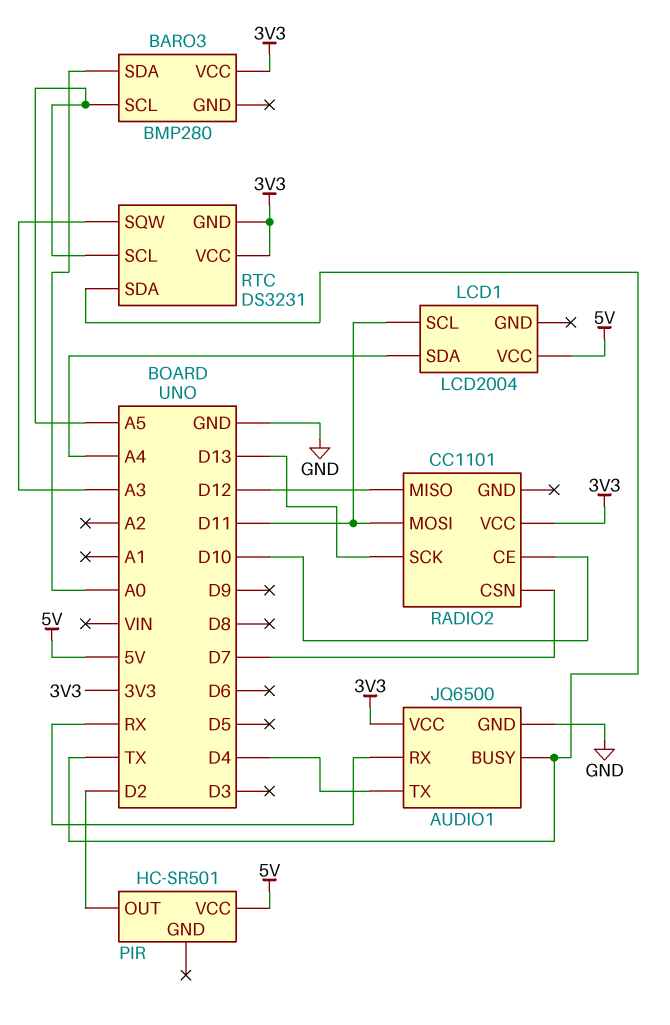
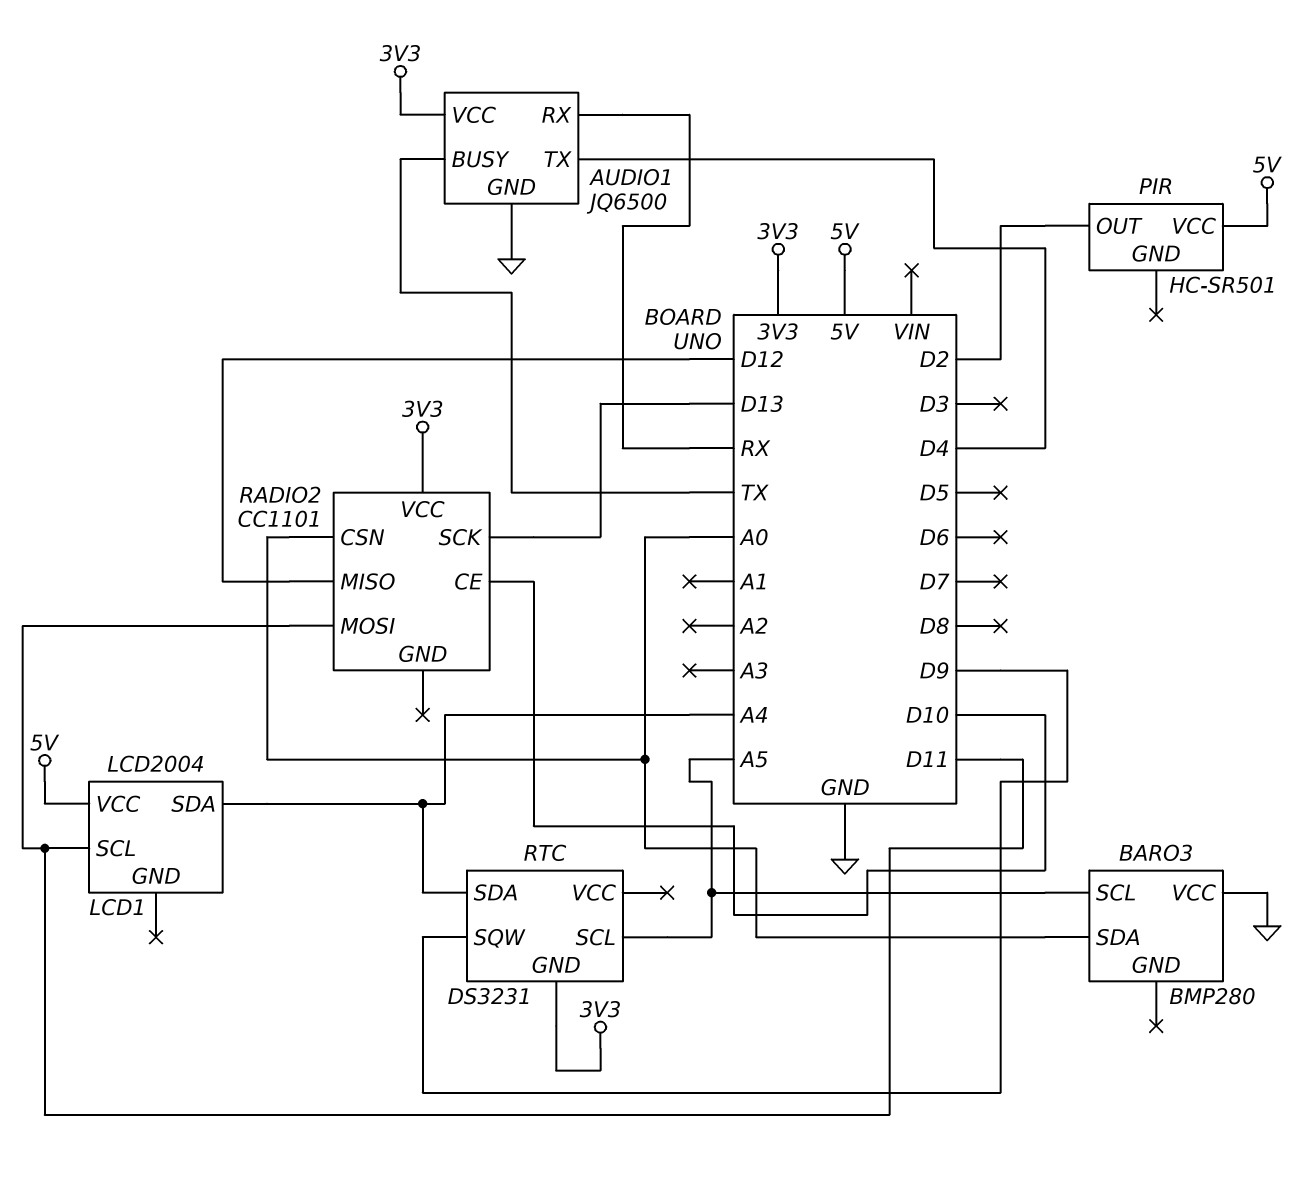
BARO3 pin VCC: 3V3 -> GND
RADIO2 pin CSN: D7 -> A0
RTC pin SDA: TX -> A4
RTC pin SQW: A3 -> D9
RTC pin VCC: 3V3 -> none

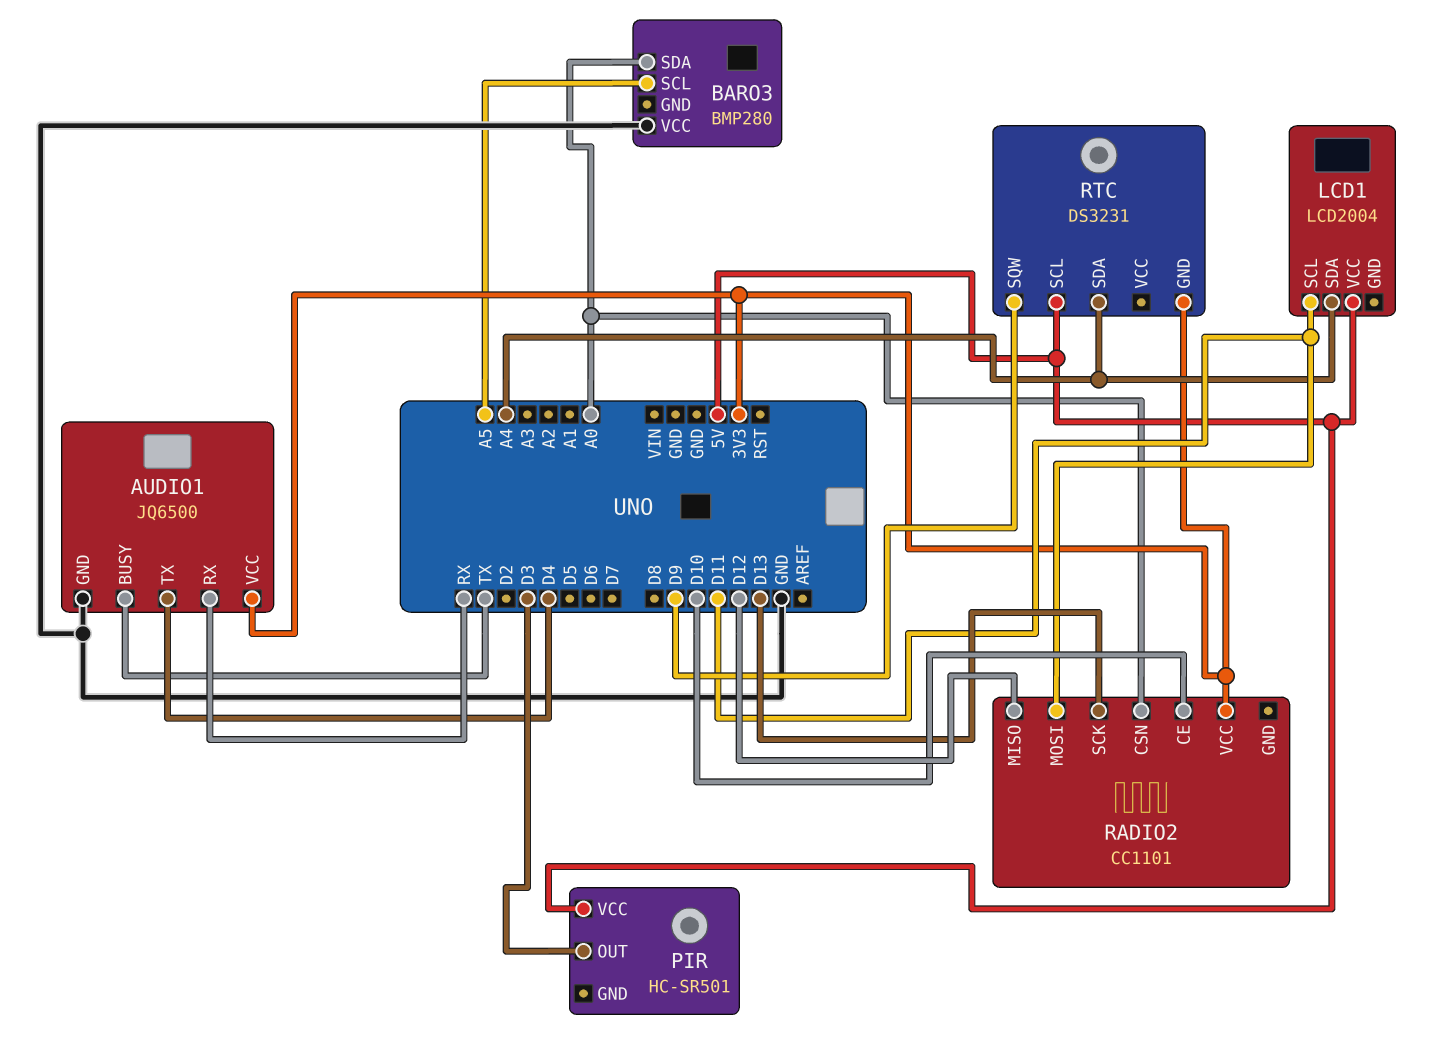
PIR pin OUT: D2 -> D3
RTC pin SCL: A5 -> 5V

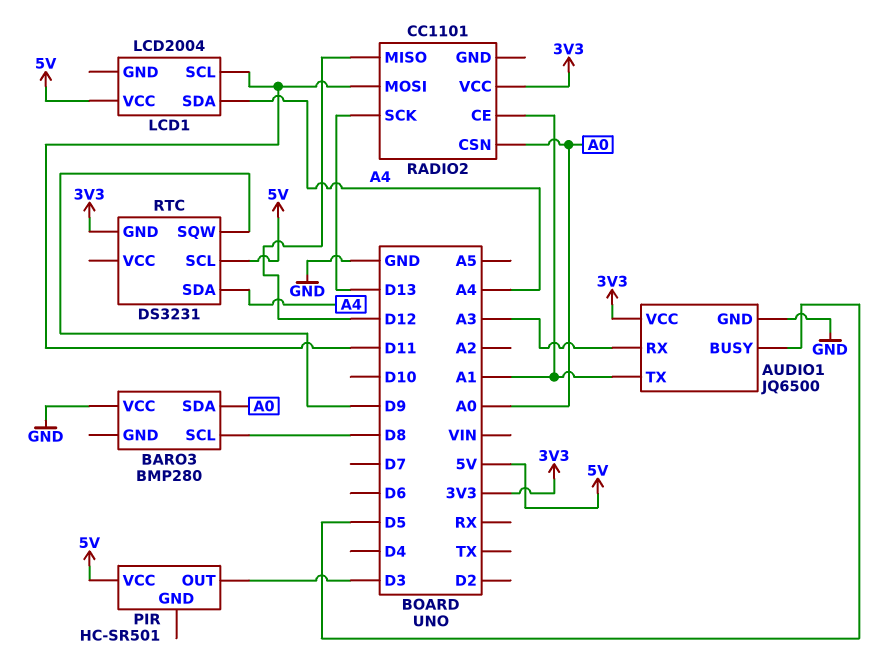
AUDIO1 pin BUSY: TX -> D5
AUDIO1 pin RX: RX -> A3
AUDIO1 pin TX: D4 -> A1
BARO3 pin SCL: A5 -> D8
RADIO2 pin CE: D10 -> A1

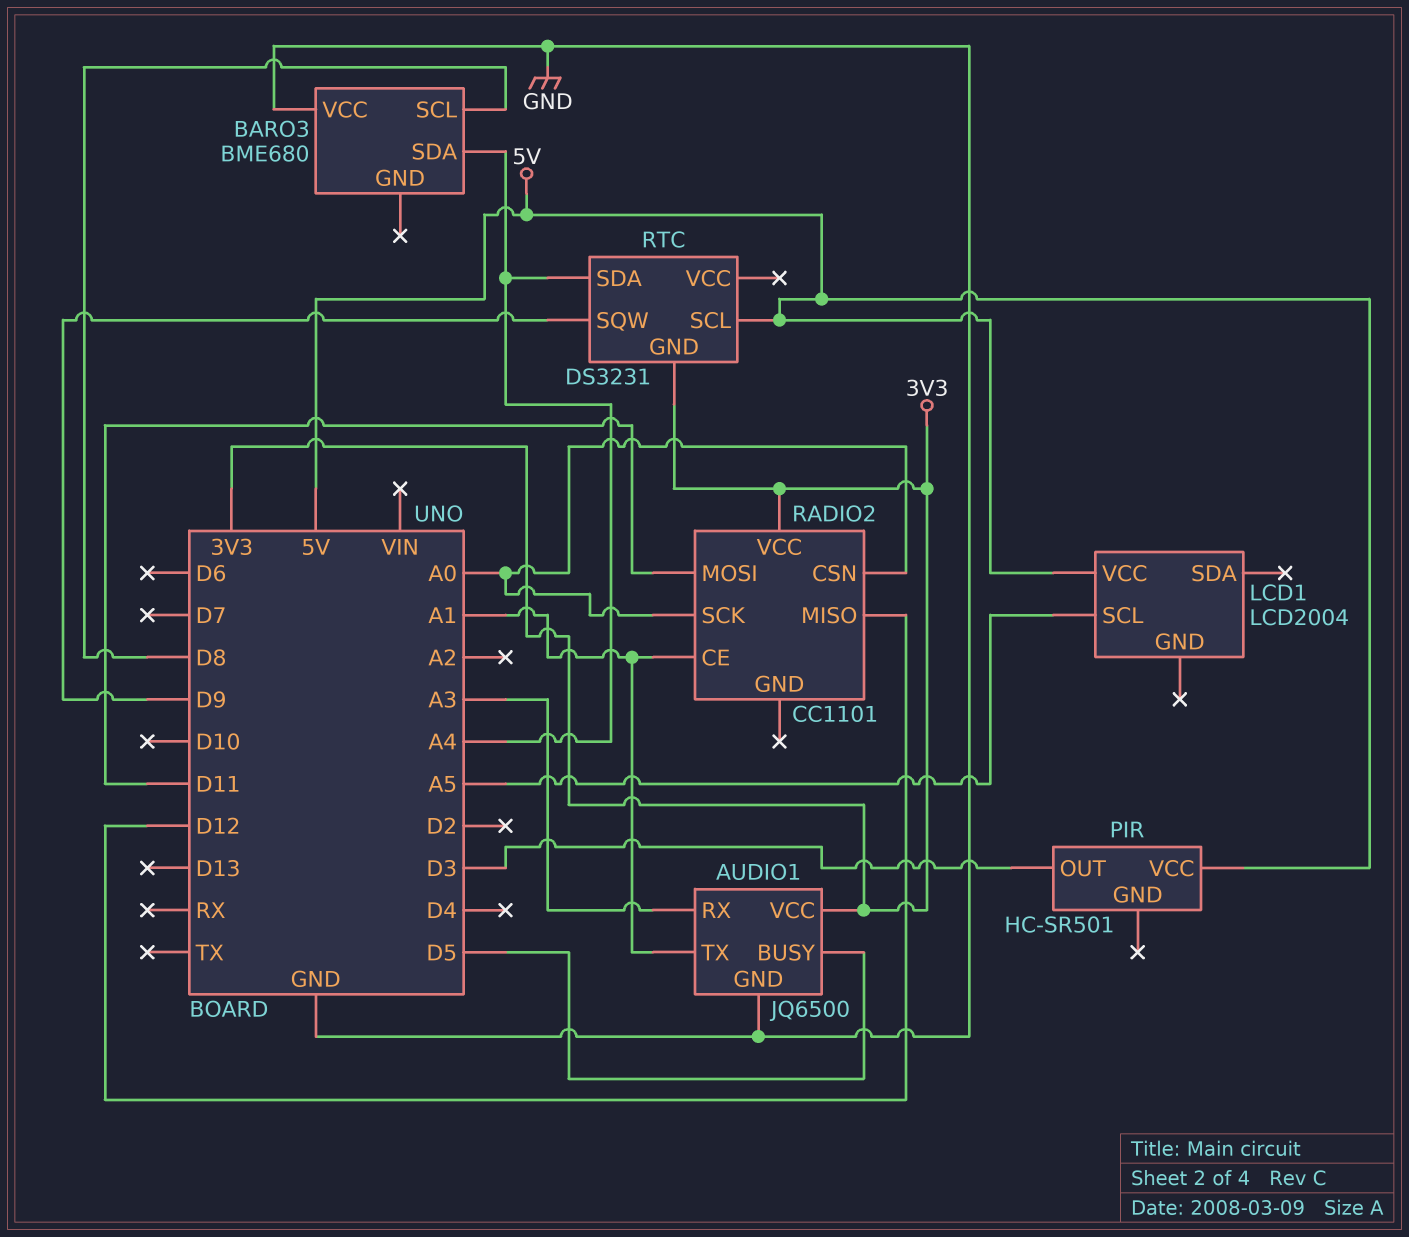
BARO3: BMP280 -> BME680
BARO3 pin SDA: A0 -> A4
LCD1 pin SCL: D11 -> A5
LCD1 pin SDA: A4 -> none
RADIO2 pin SCK: D13 -> A0

